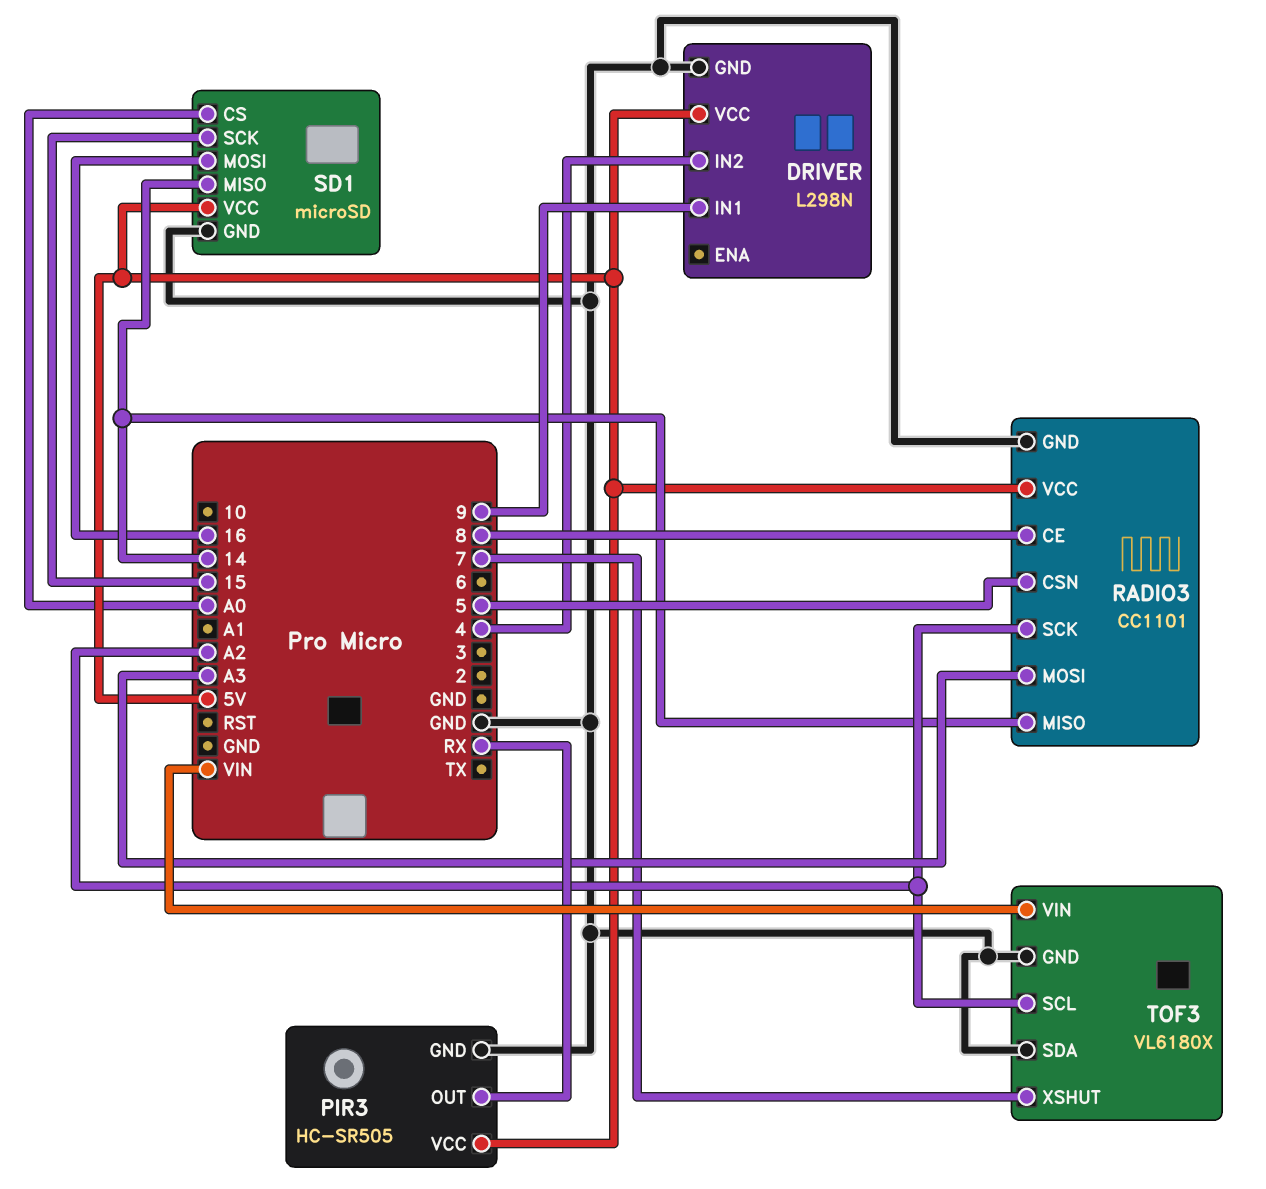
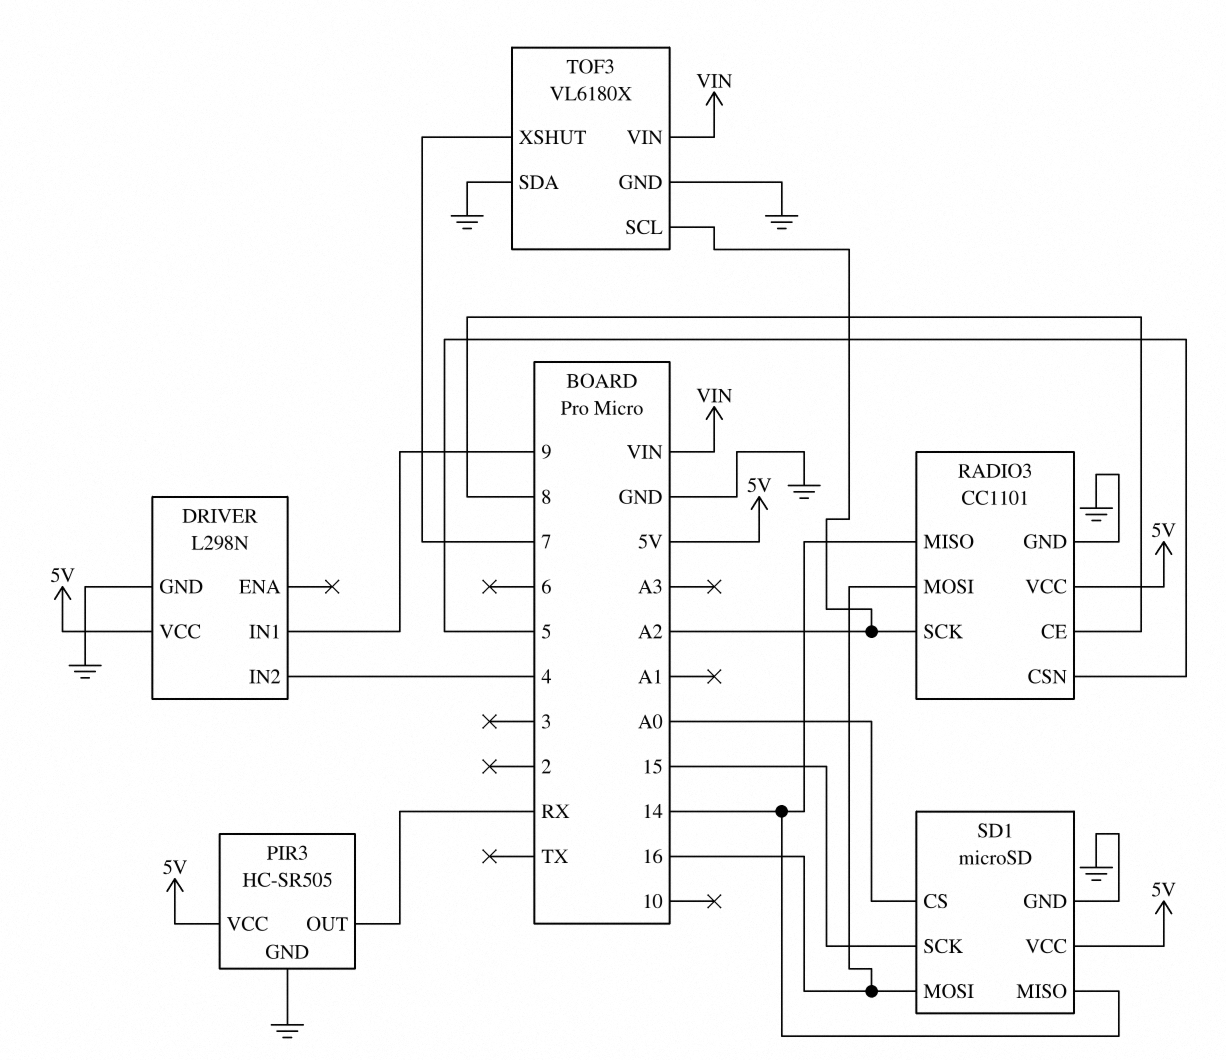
RADIO3 pin MOSI: A3 -> 16

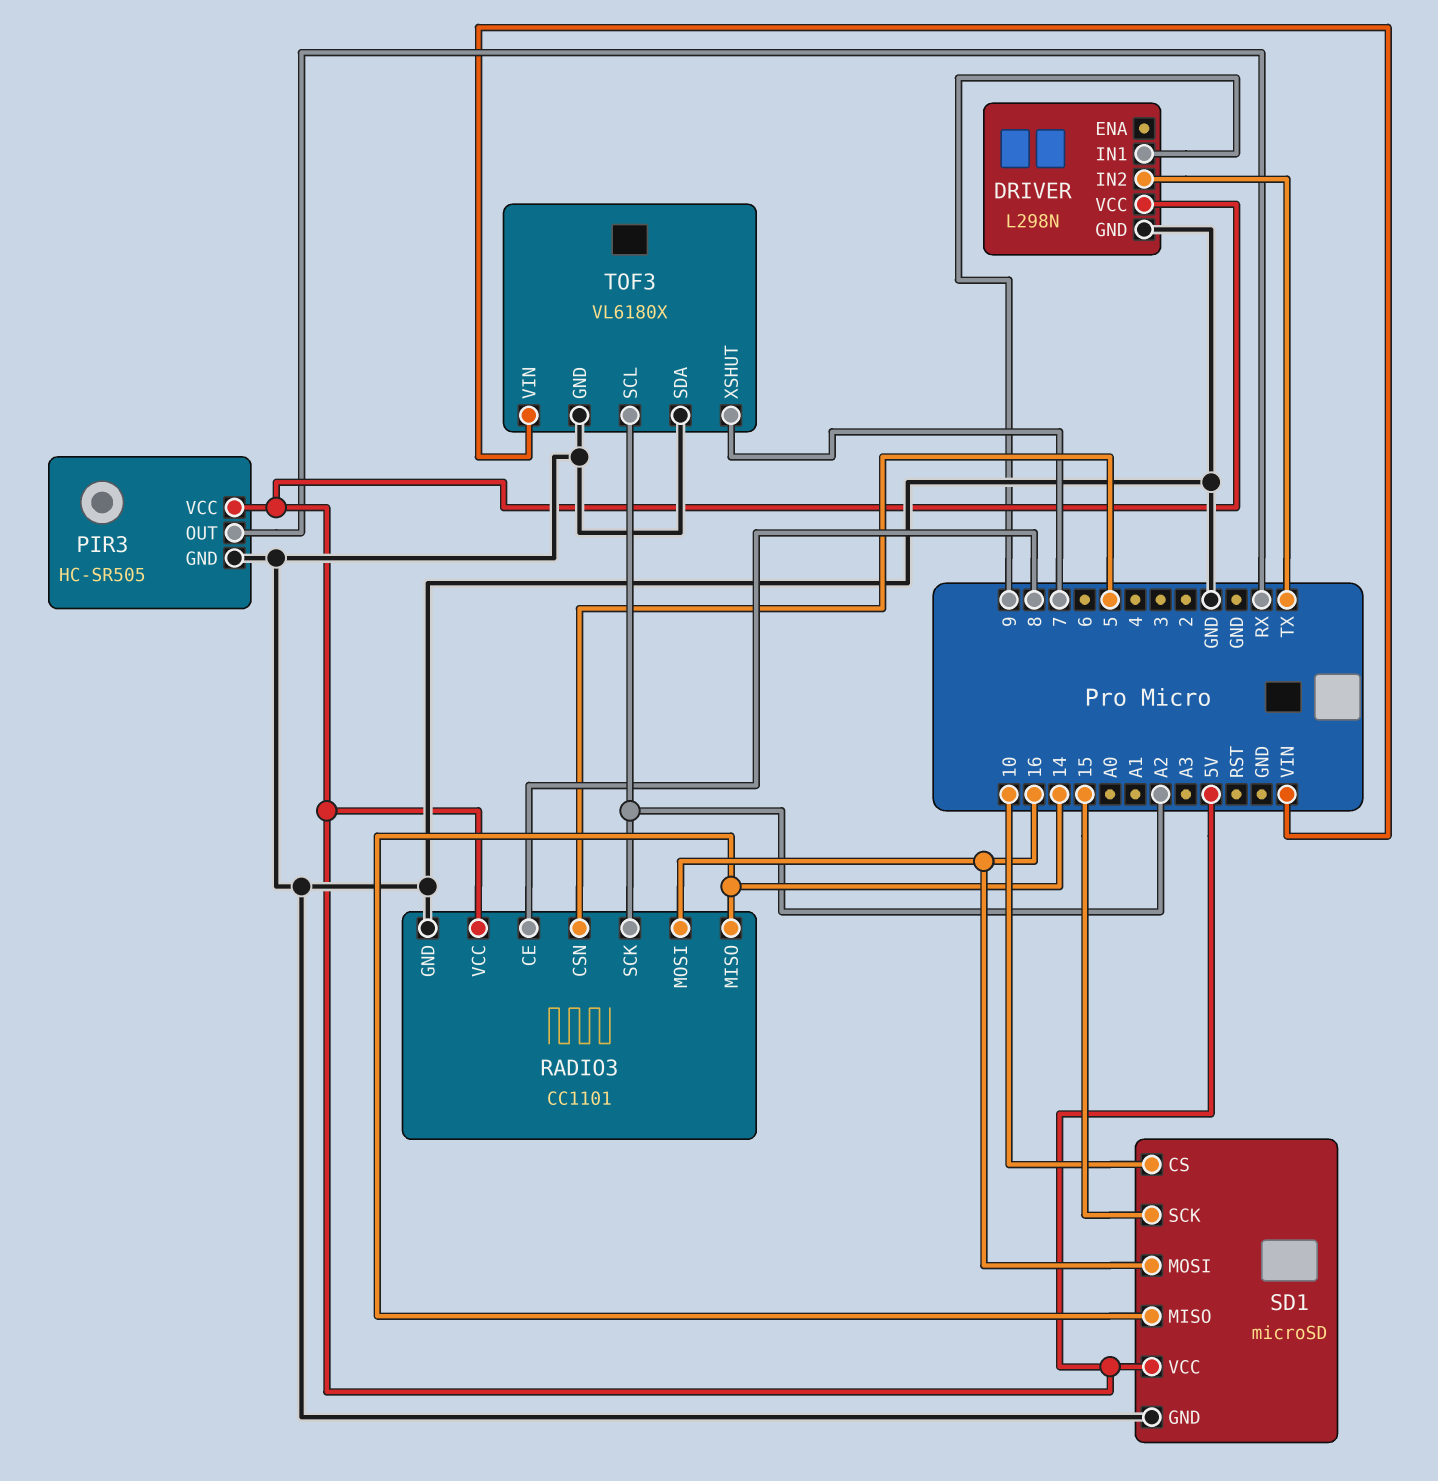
DRIVER pin IN2: 4 -> TX
SD1 pin CS: A0 -> 10

